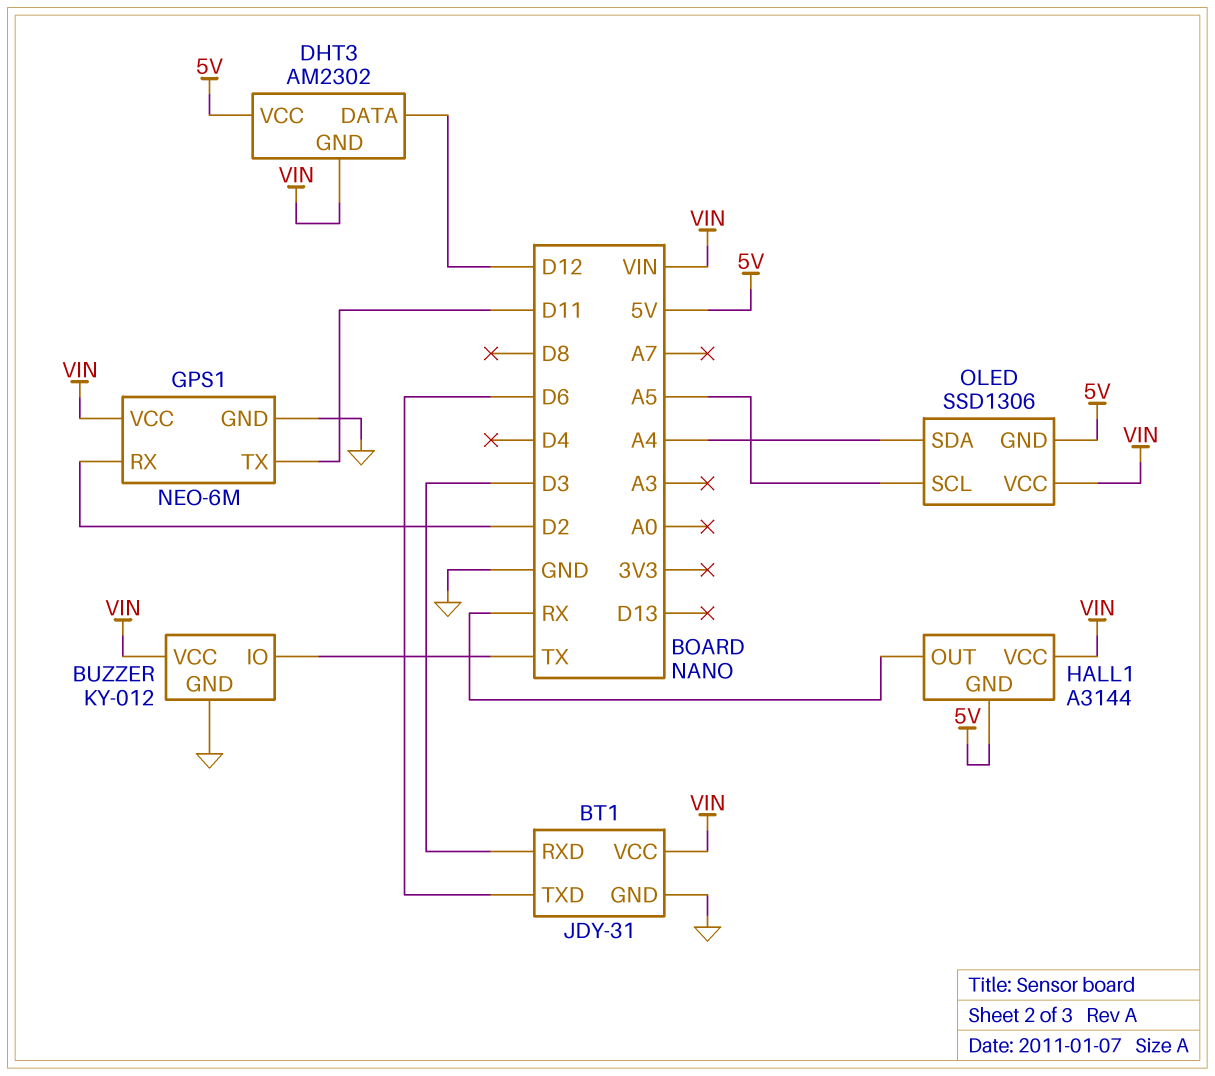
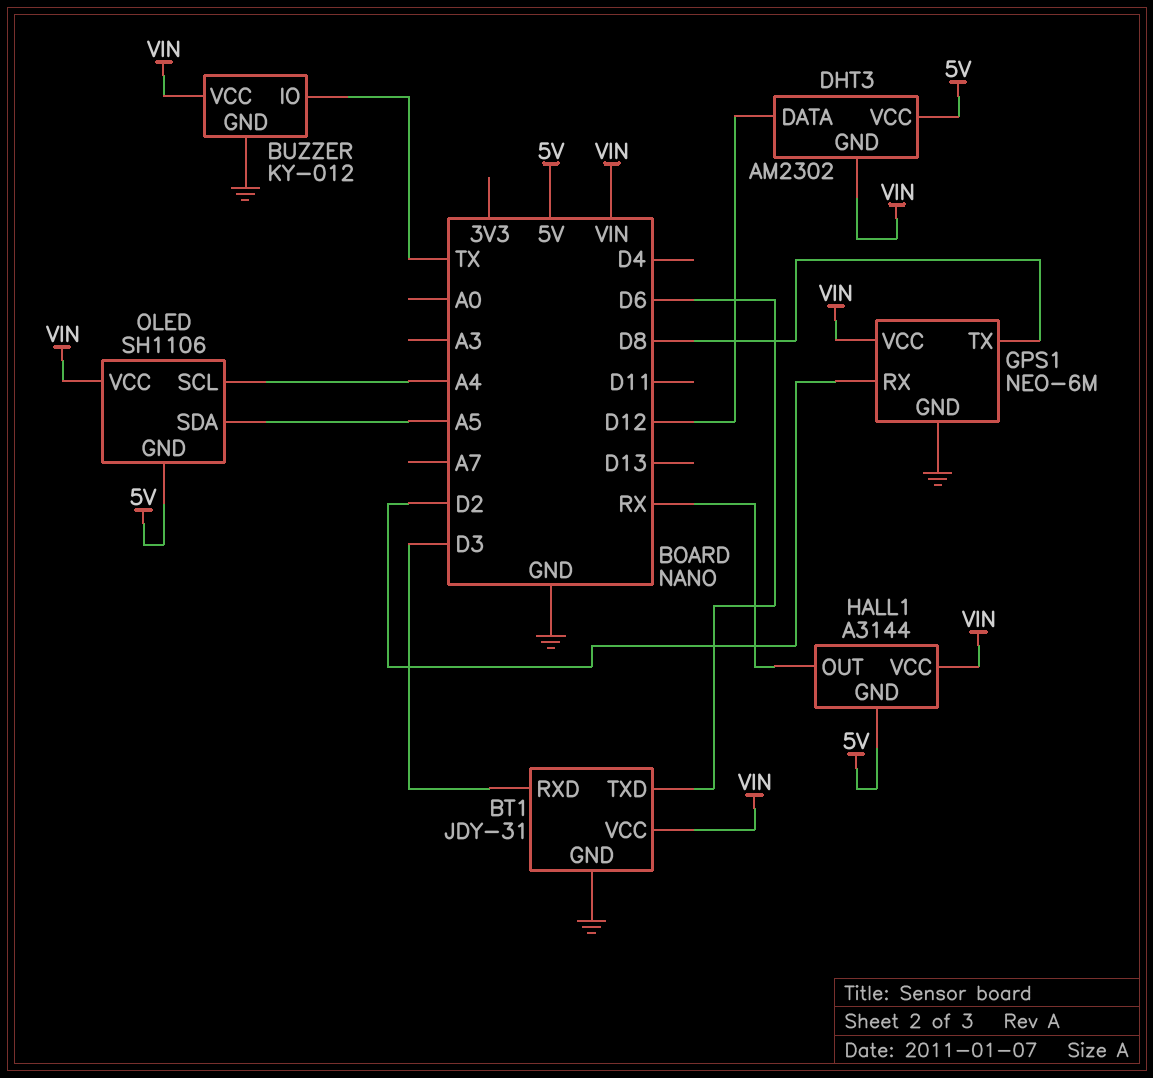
GPS1 pin TX: D11 -> D8
OLED: SSD1306 -> SH1106
OLED pin SCL: A5 -> A4
OLED pin SDA: A4 -> A5

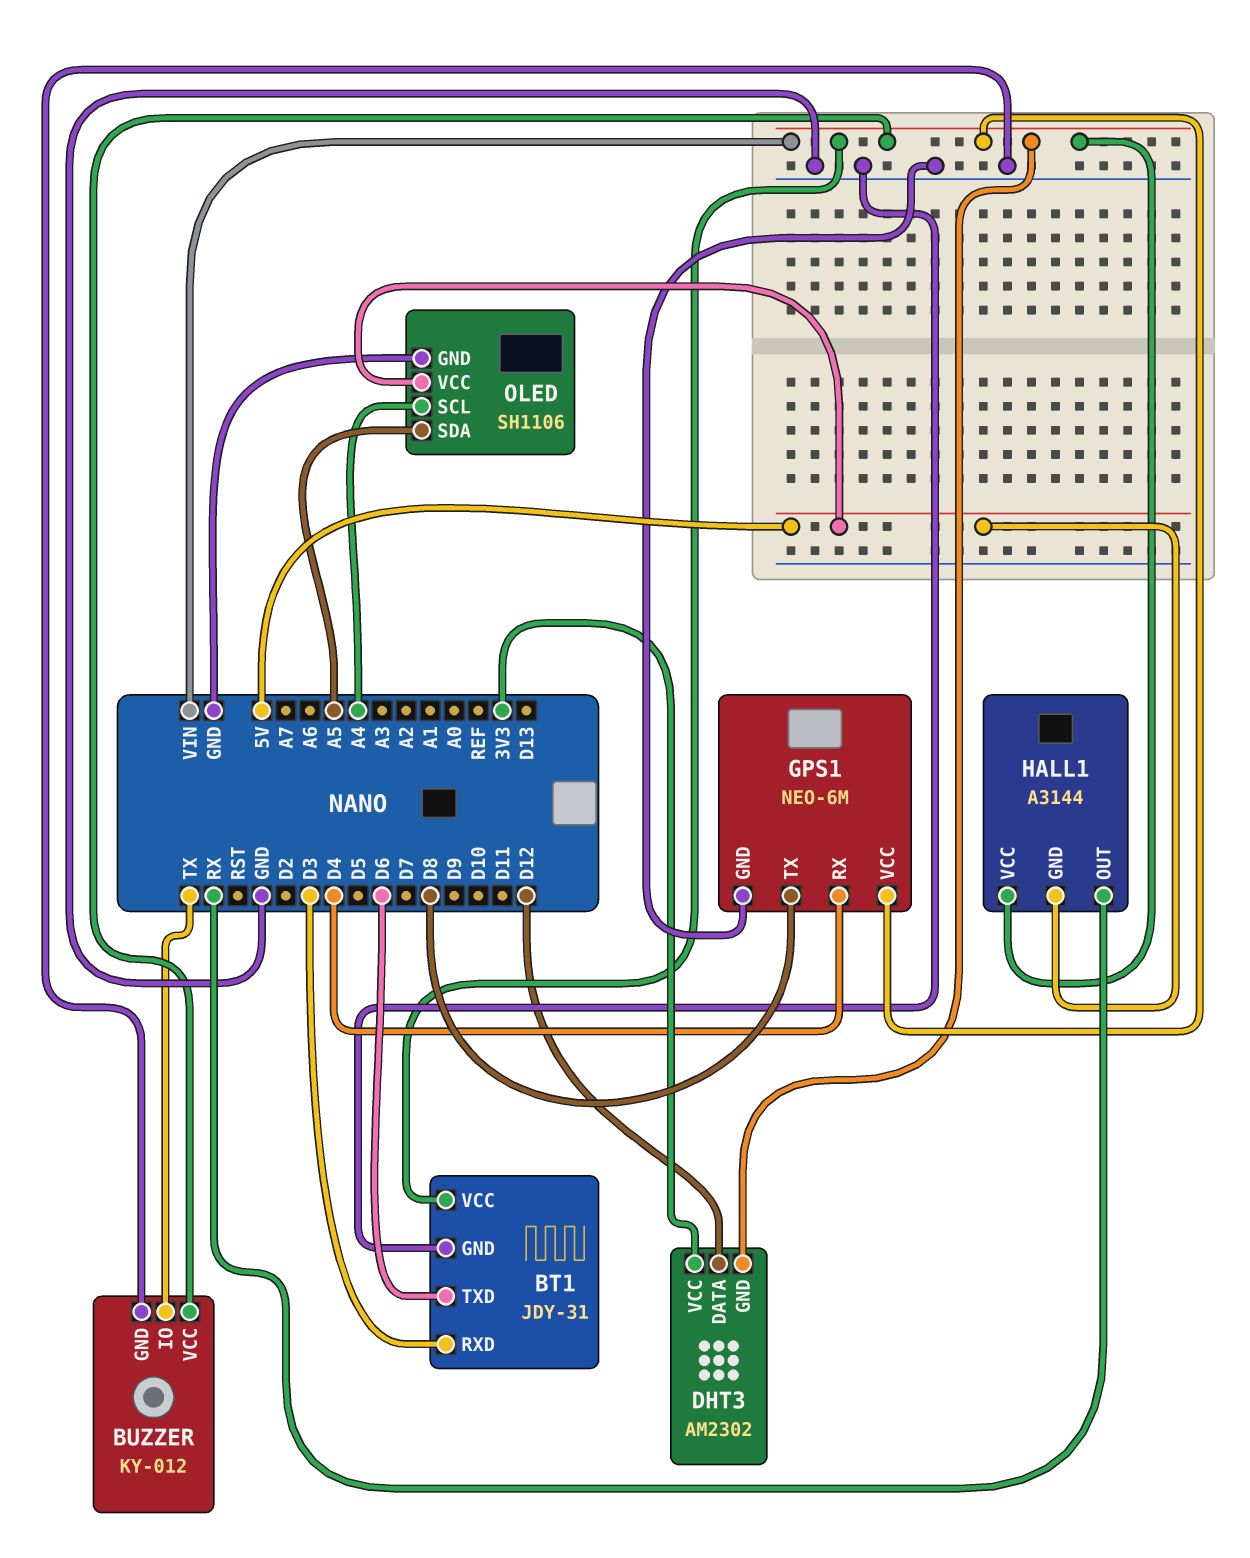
DHT3 pin VCC: 5V -> 3V3
GPS1 pin RX: D2 -> D4
OLED pin GND: 5V -> GND
OLED pin VCC: VIN -> 5V

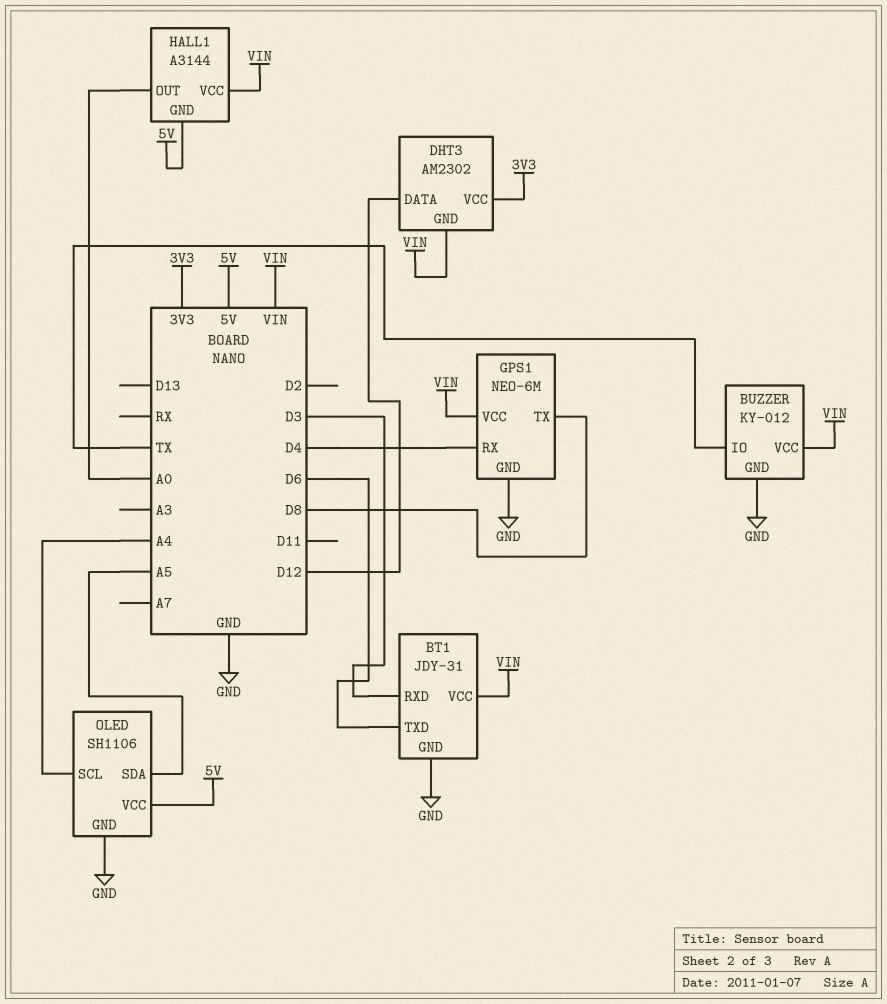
HALL1 pin OUT: RX -> A0

